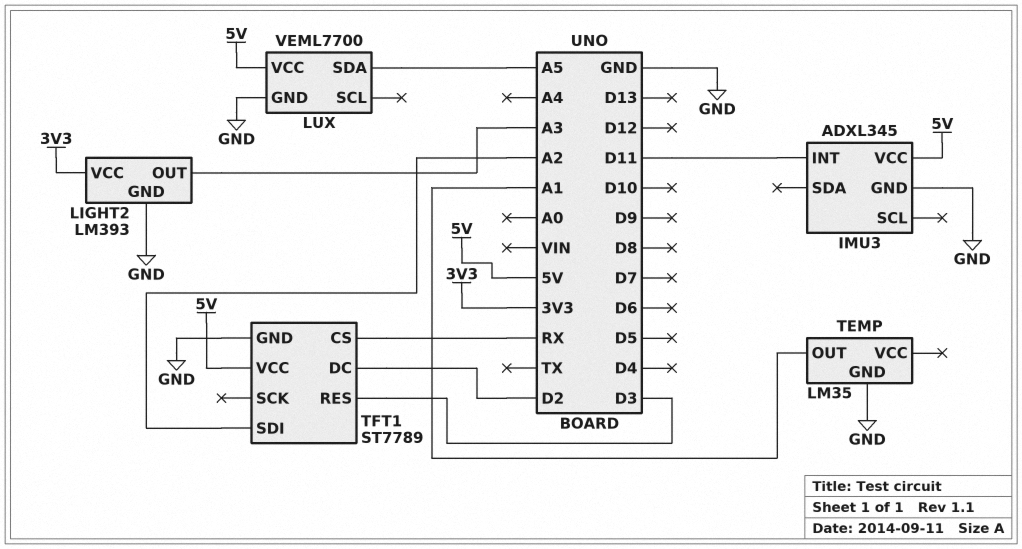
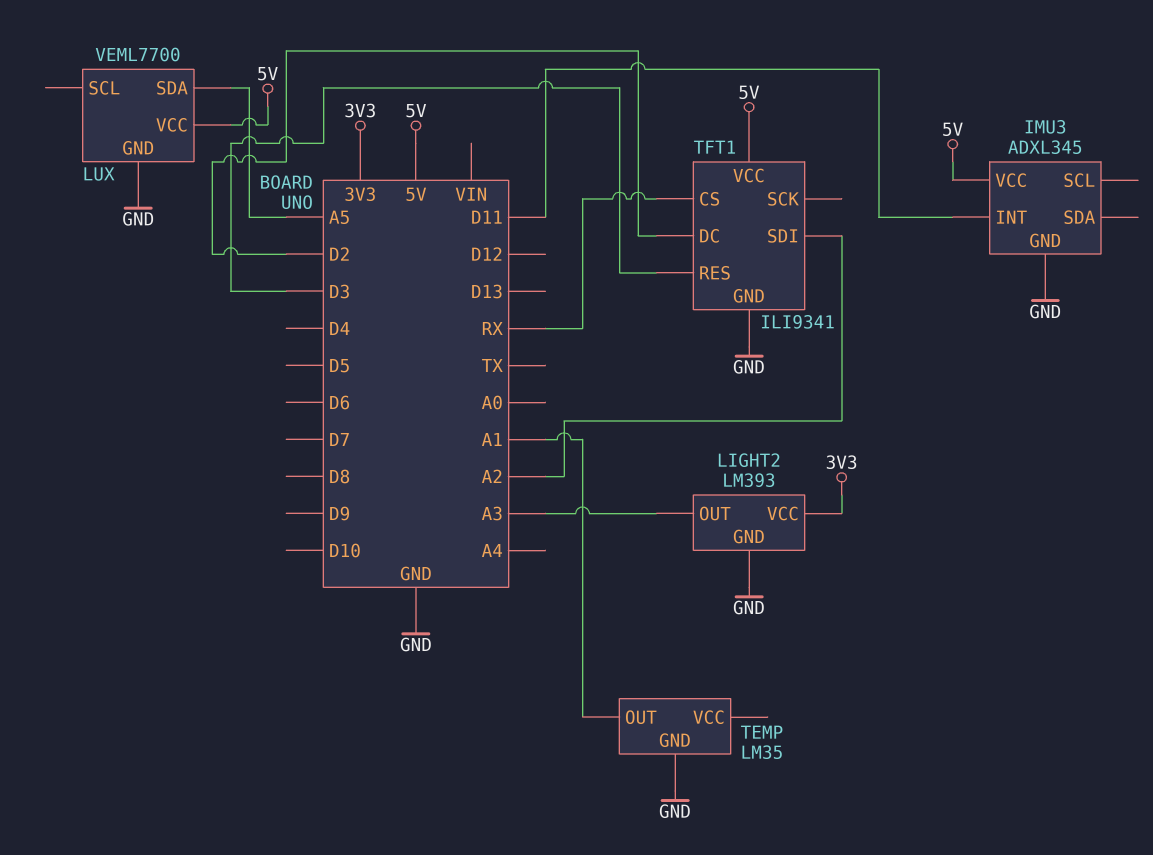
TFT1: ST7789 -> ILI9341

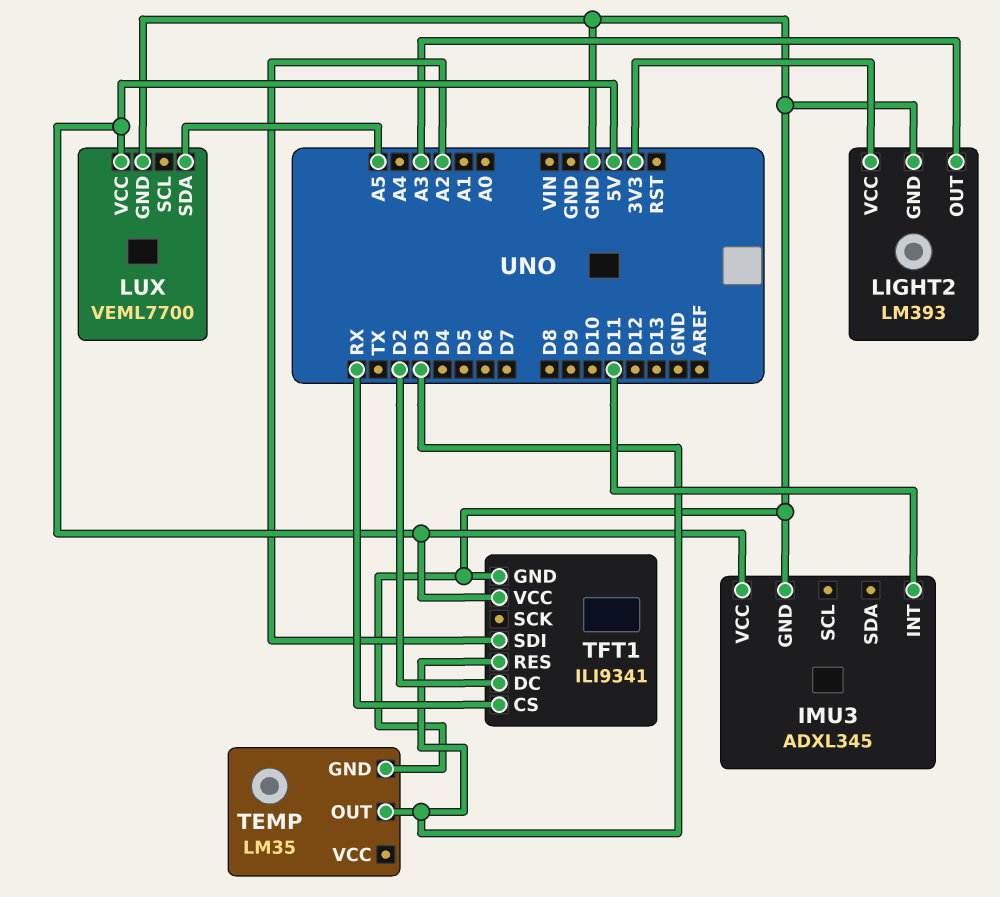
TEMP pin OUT: A1 -> D3

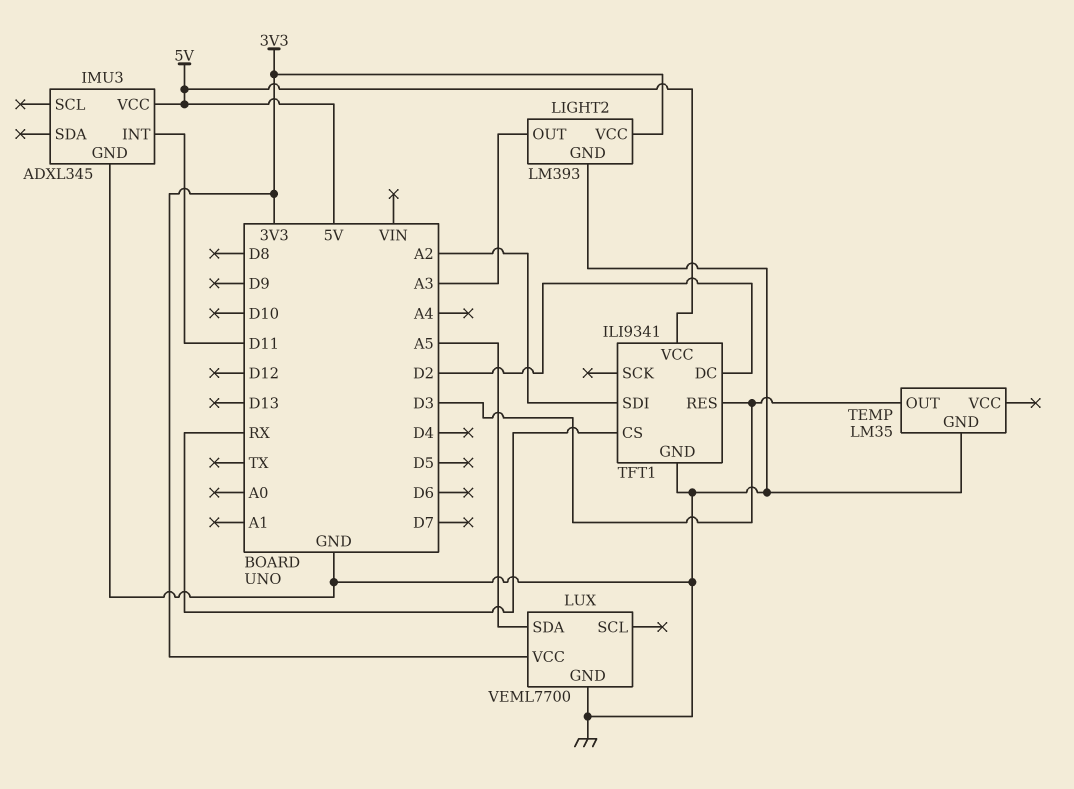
LUX pin VCC: 5V -> 3V3

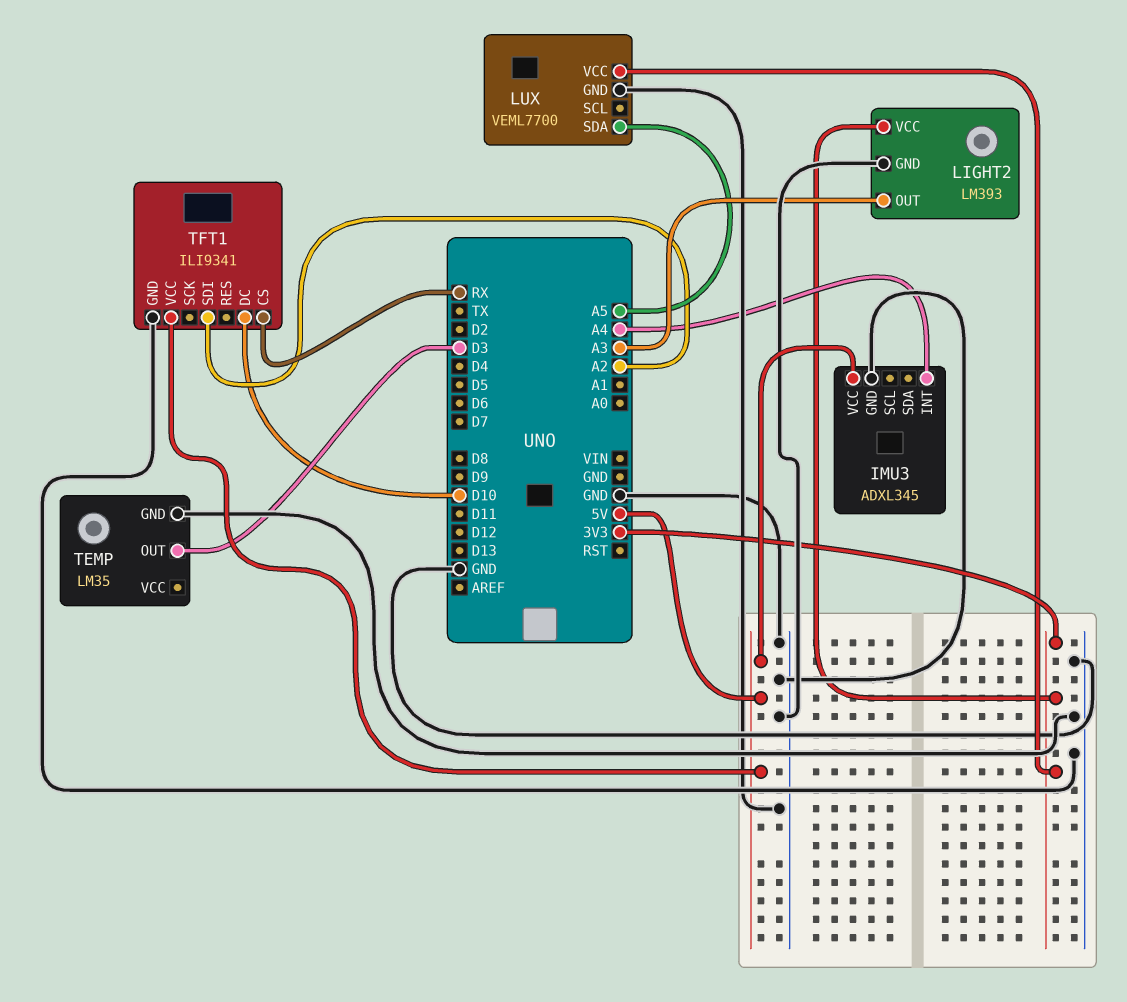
IMU3 pin INT: D11 -> A4
TFT1 pin DC: D2 -> D10
TFT1 pin RES: D3 -> none

